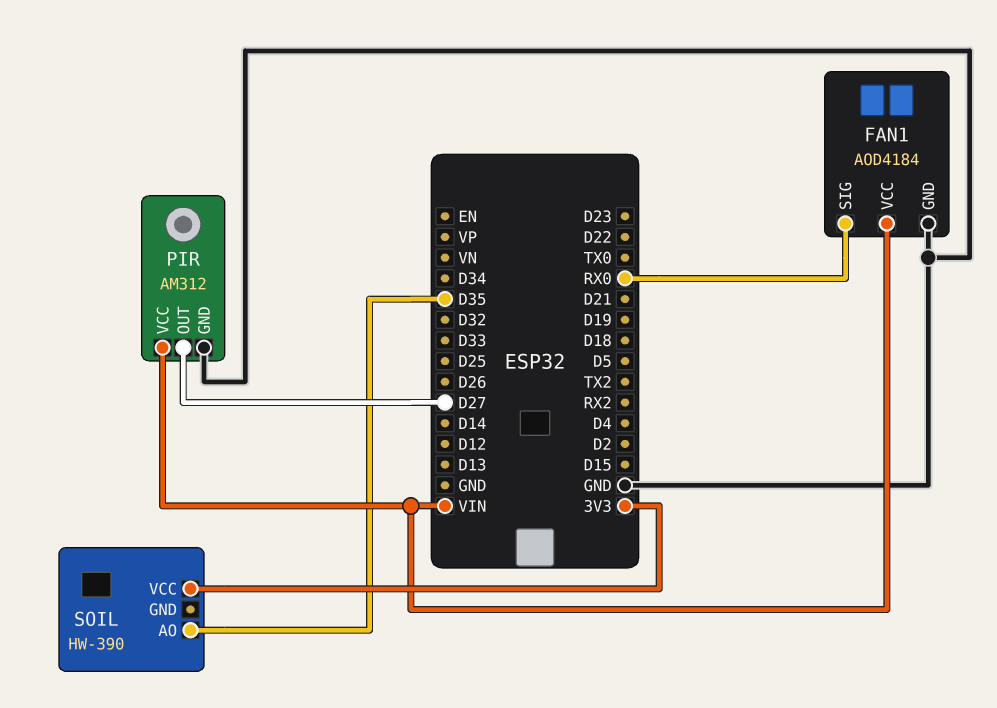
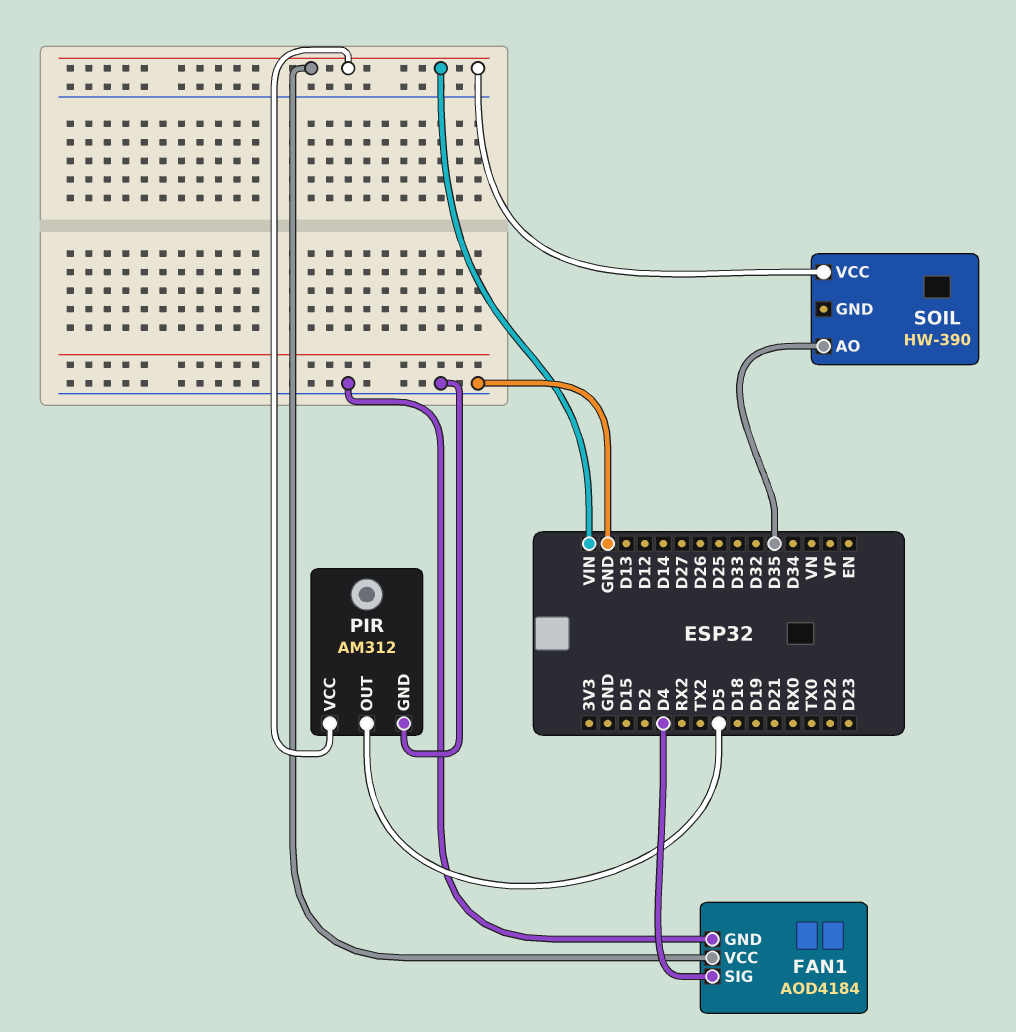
FAN1 pin SIG: RX0 -> D4
PIR pin OUT: D27 -> D5
SOIL pin VCC: 3V3 -> VIN

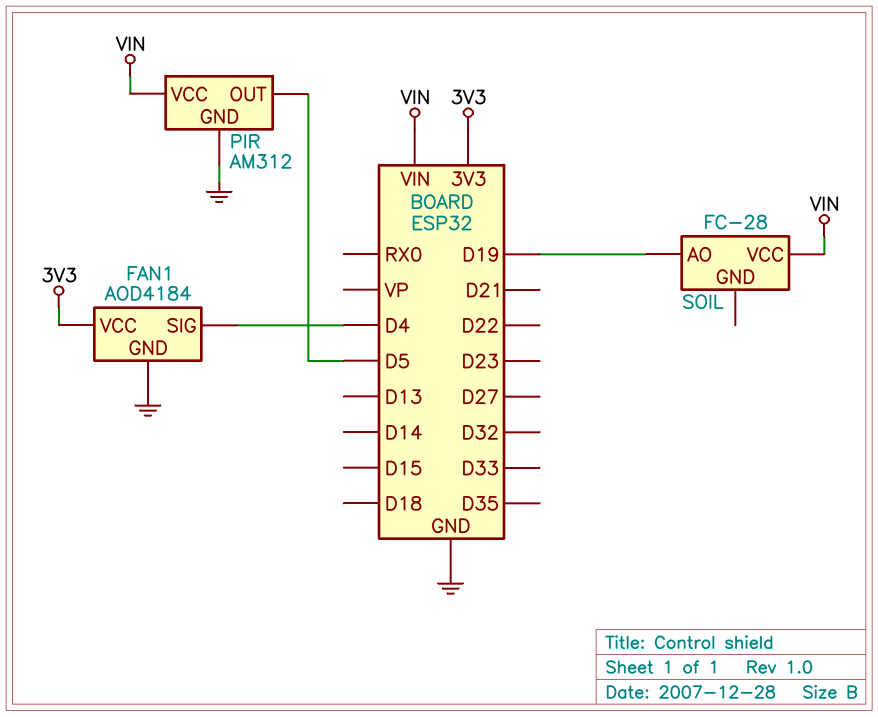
FAN1 pin VCC: VIN -> 3V3
SOIL: HW-390 -> FC-28
SOIL pin AO: D35 -> D19

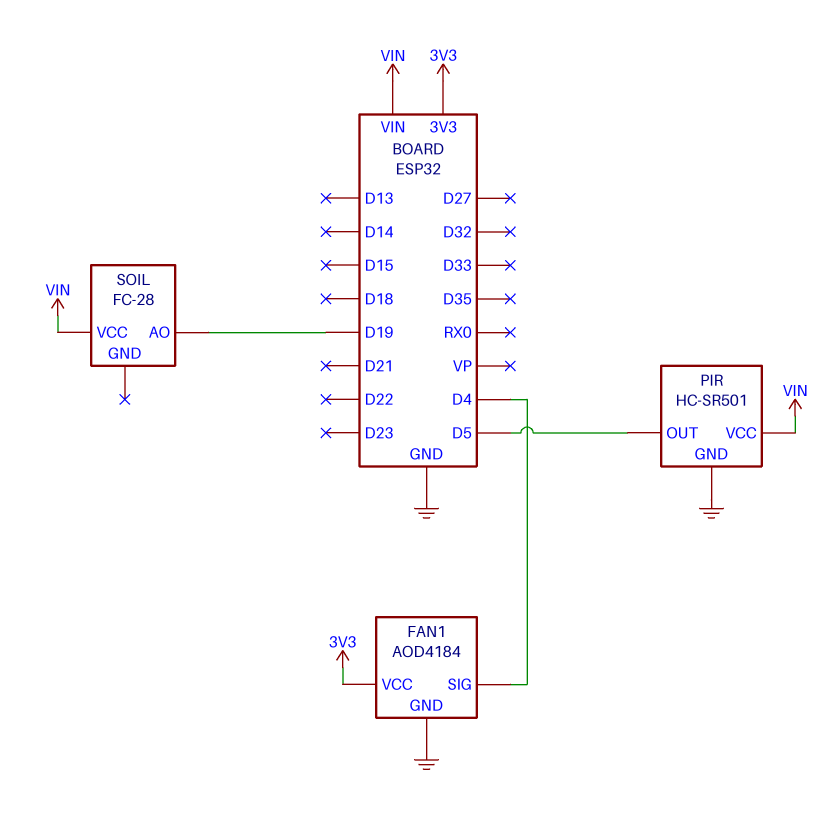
PIR: AM312 -> HC-SR501

